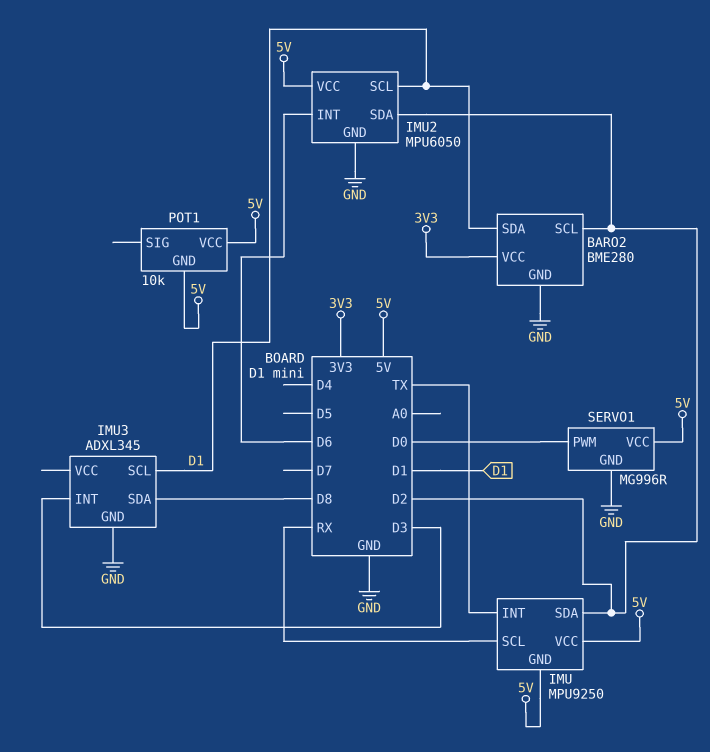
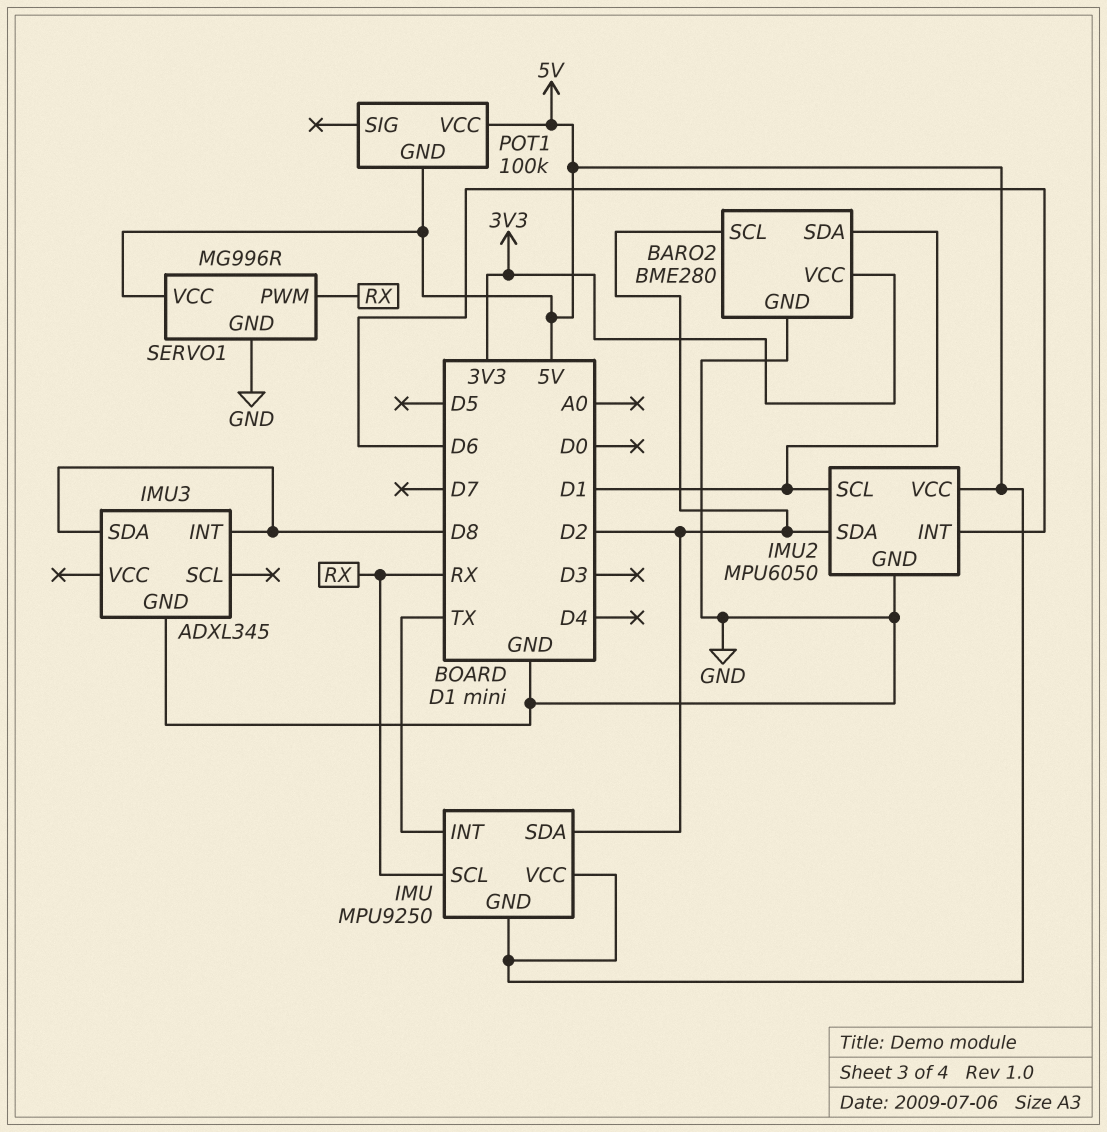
IMU3 pin INT: D3 -> D8
IMU3 pin SCL: D1 -> none
POT1: 10k -> 100k
SERVO1 pin PWM: D0 -> RX

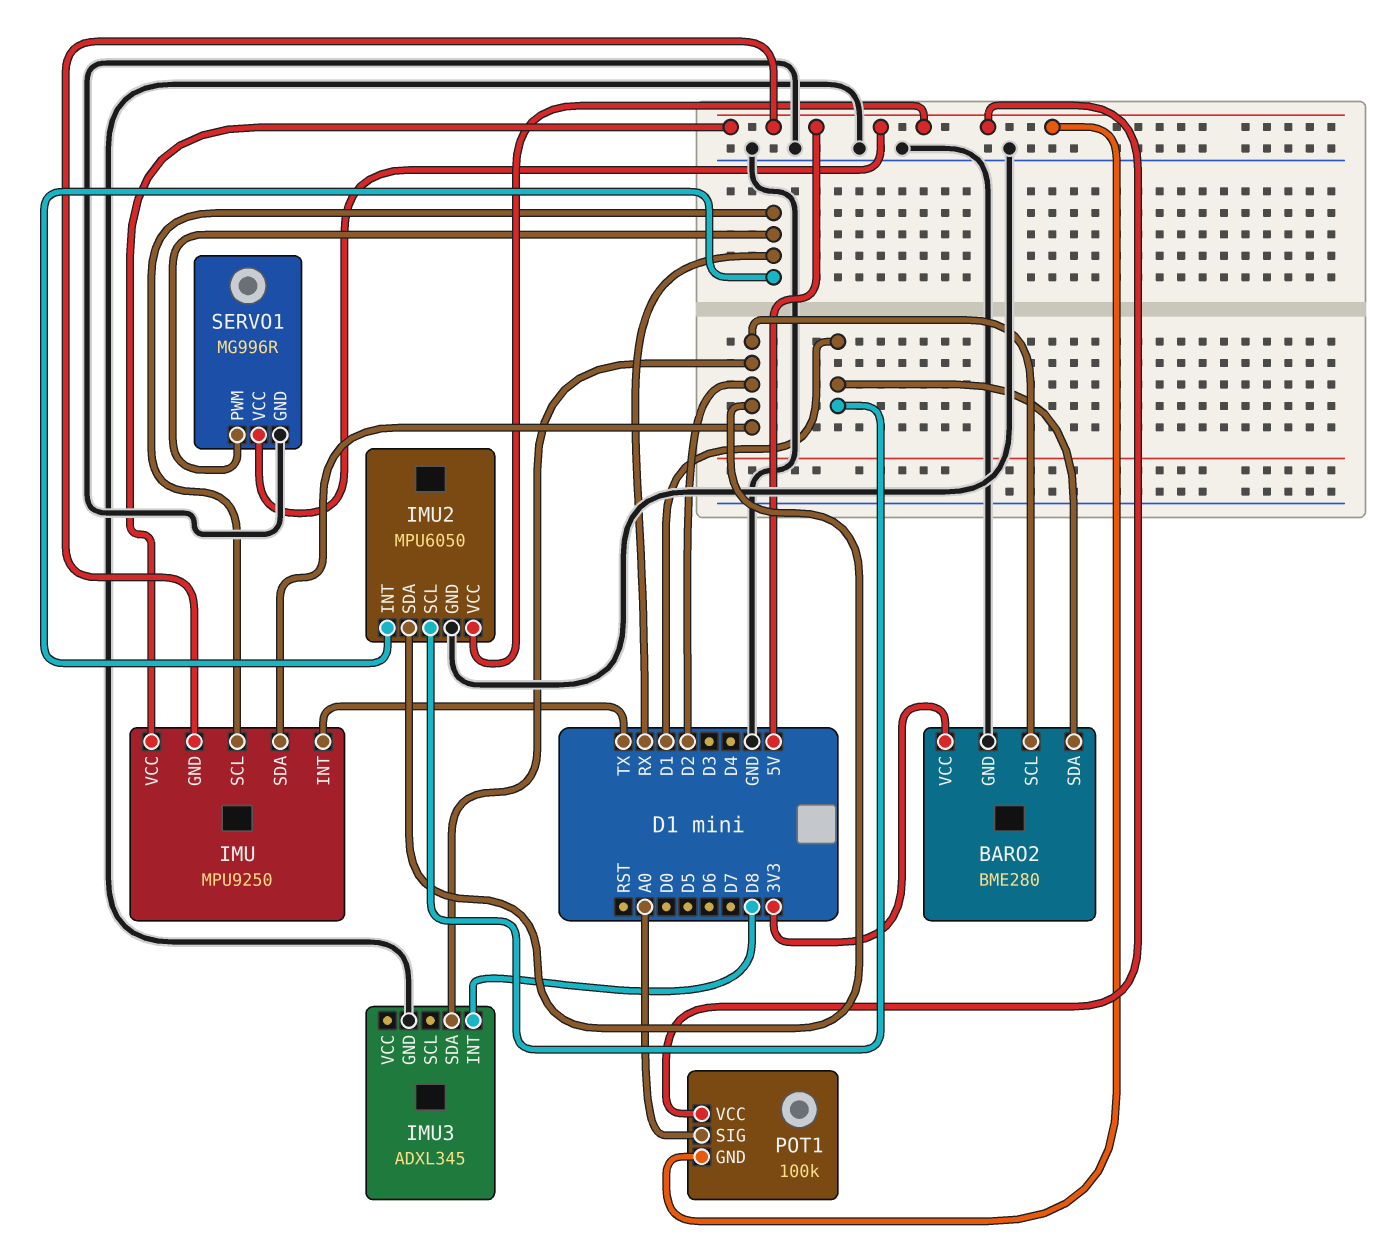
IMU2 pin INT: D6 -> RX
IMU3 pin SDA: D8 -> D2
POT1 pin SIG: none -> A0

